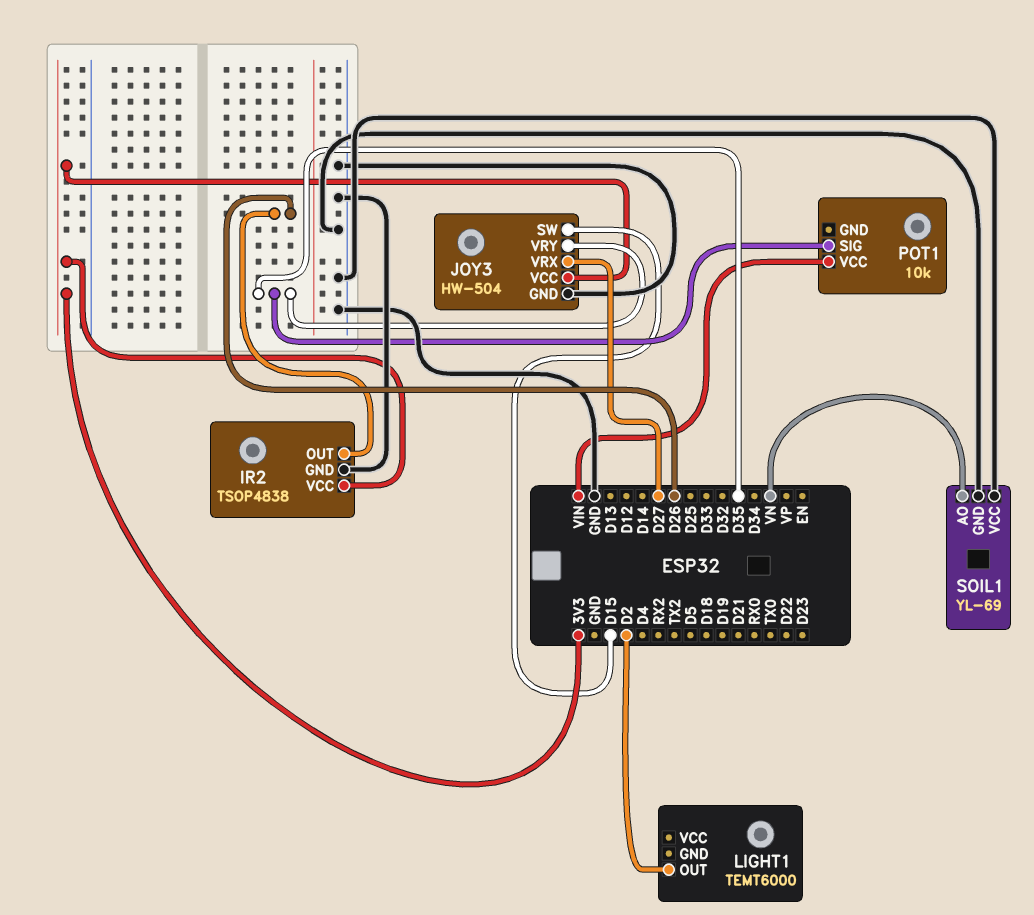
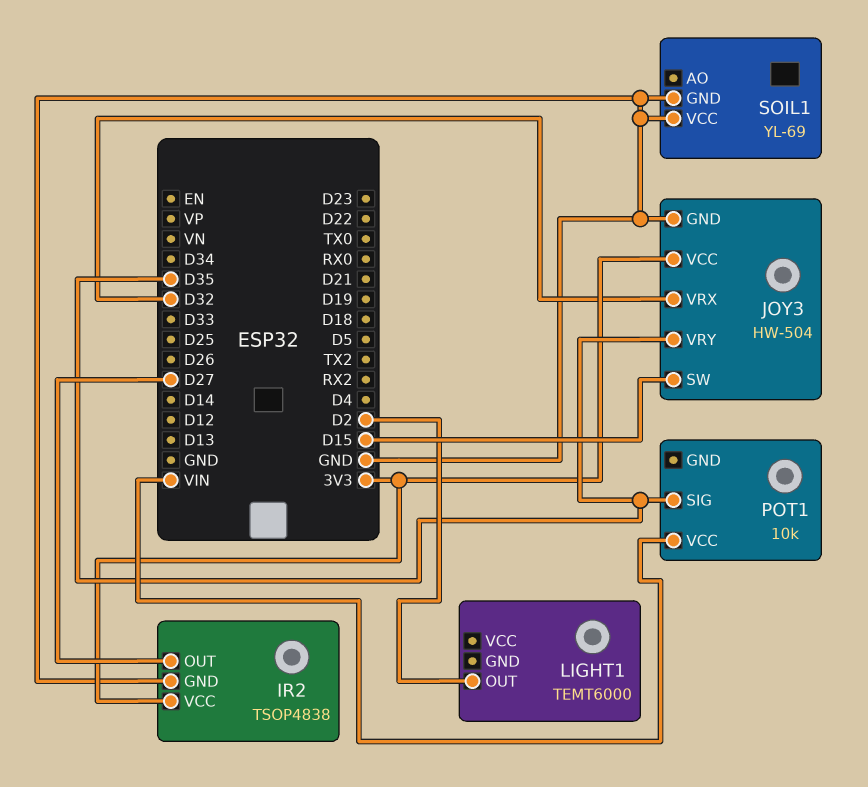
IR2 pin OUT: D26 -> D27
JOY3 pin VRX: D27 -> D32
SOIL1 pin AO: VN -> none

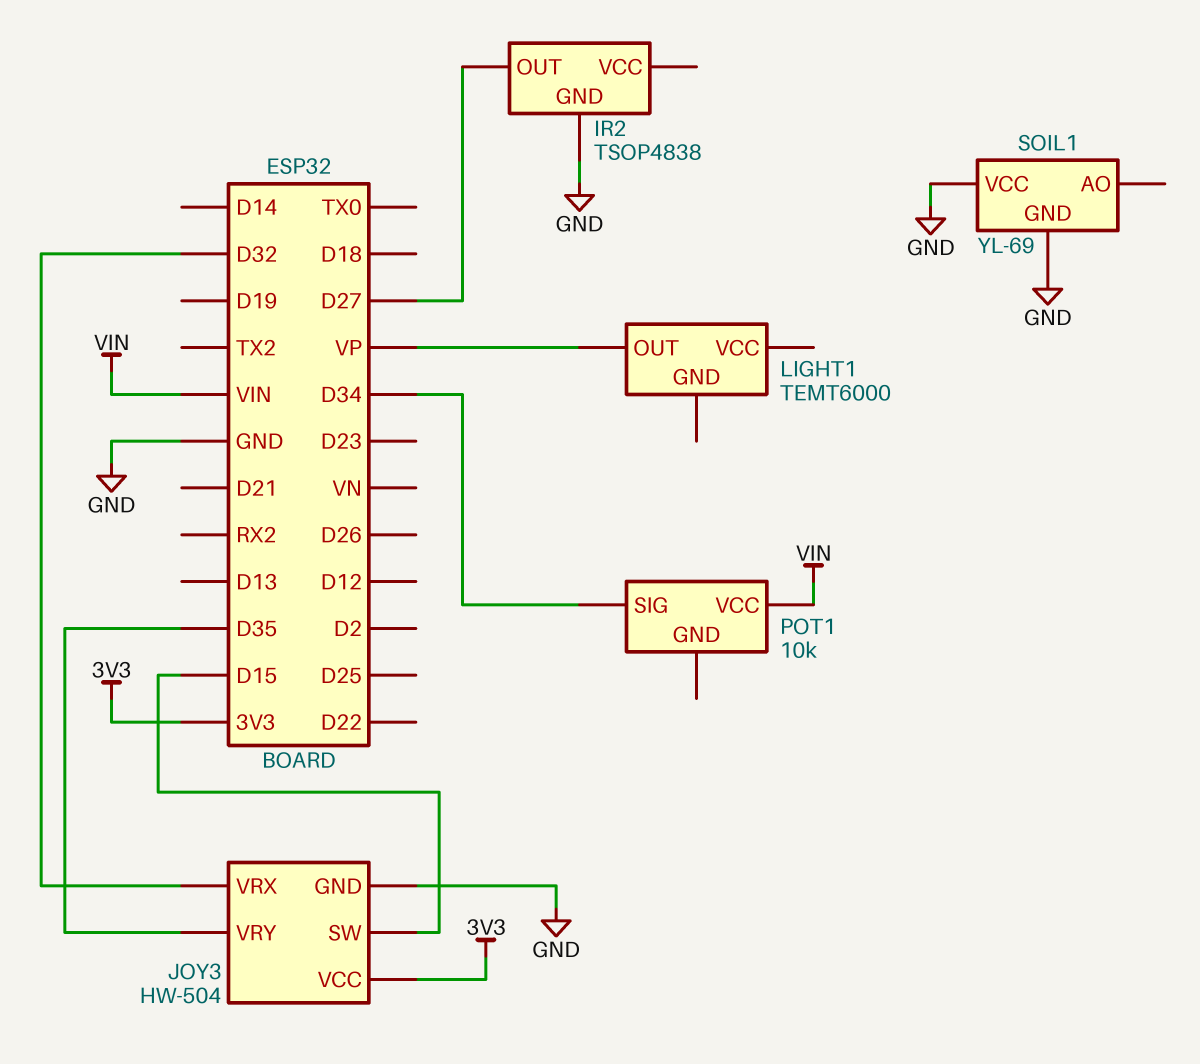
IR2 pin VCC: 3V3 -> none
LIGHT1 pin OUT: D2 -> VP
POT1 pin SIG: D35 -> D34

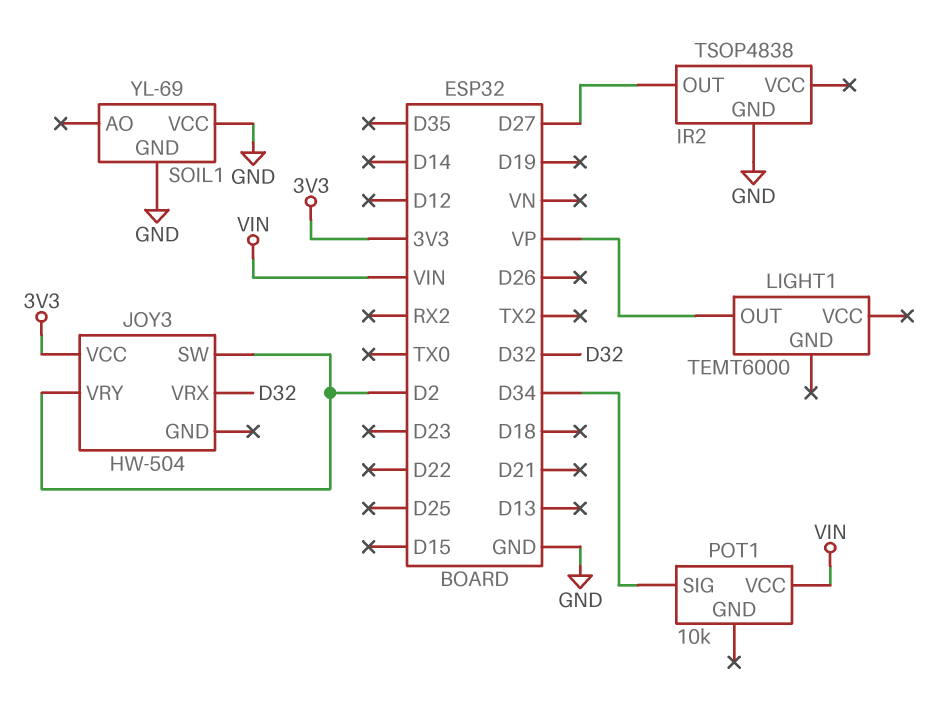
JOY3 pin GND: GND -> none
JOY3 pin SW: D15 -> D2
JOY3 pin VRY: D35 -> D2

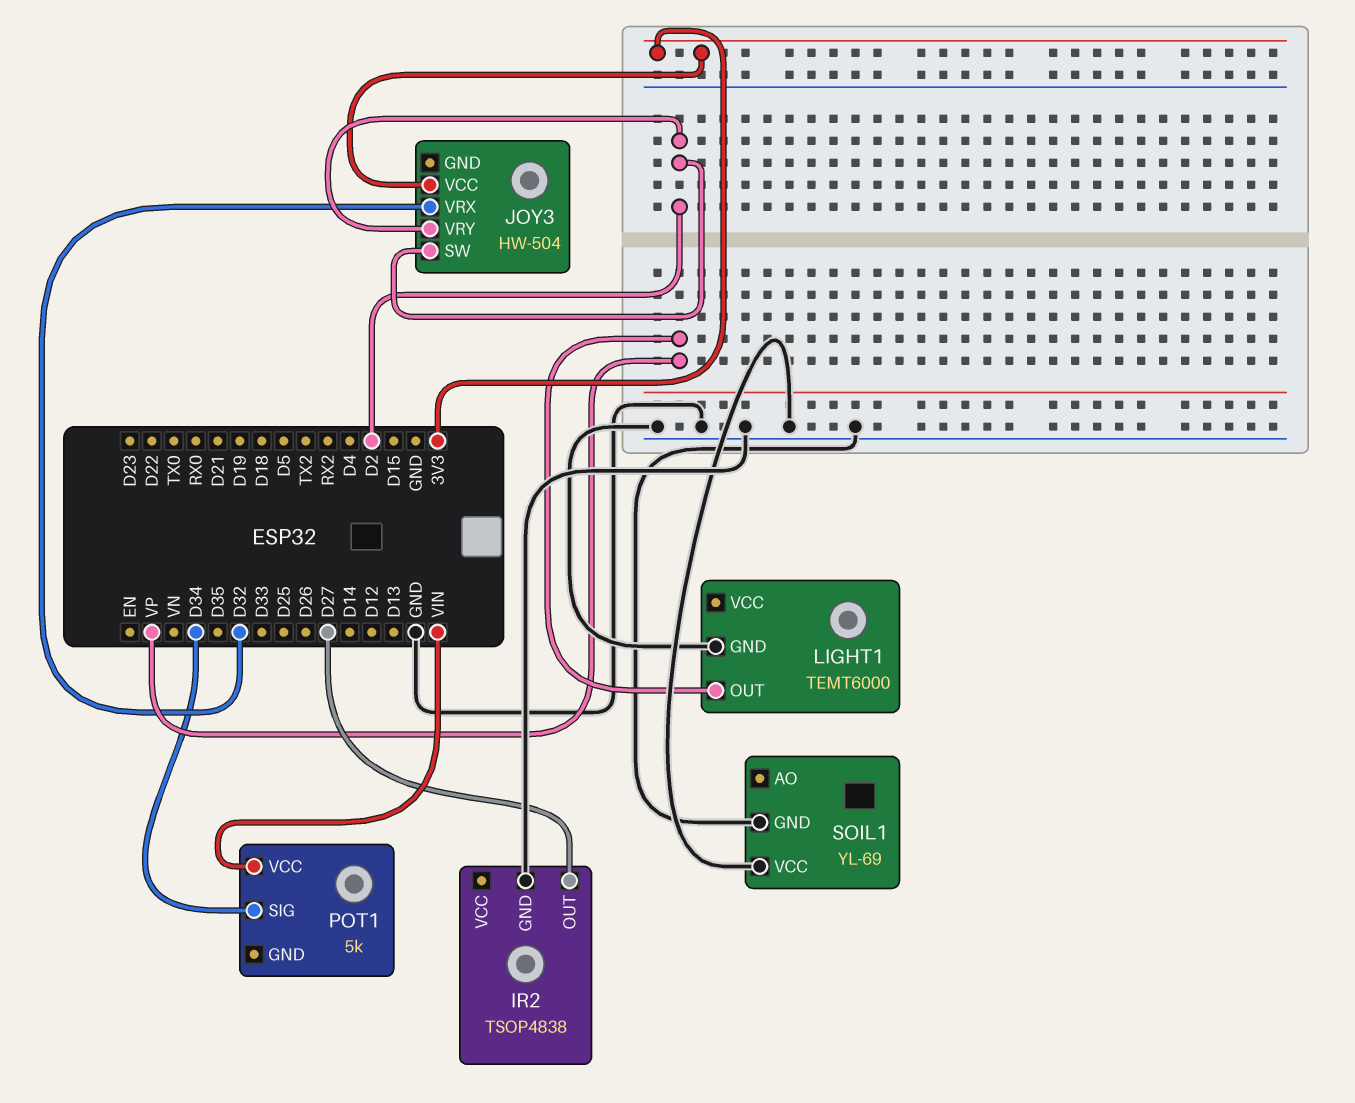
LIGHT1 pin GND: none -> GND
POT1: 10k -> 5k

